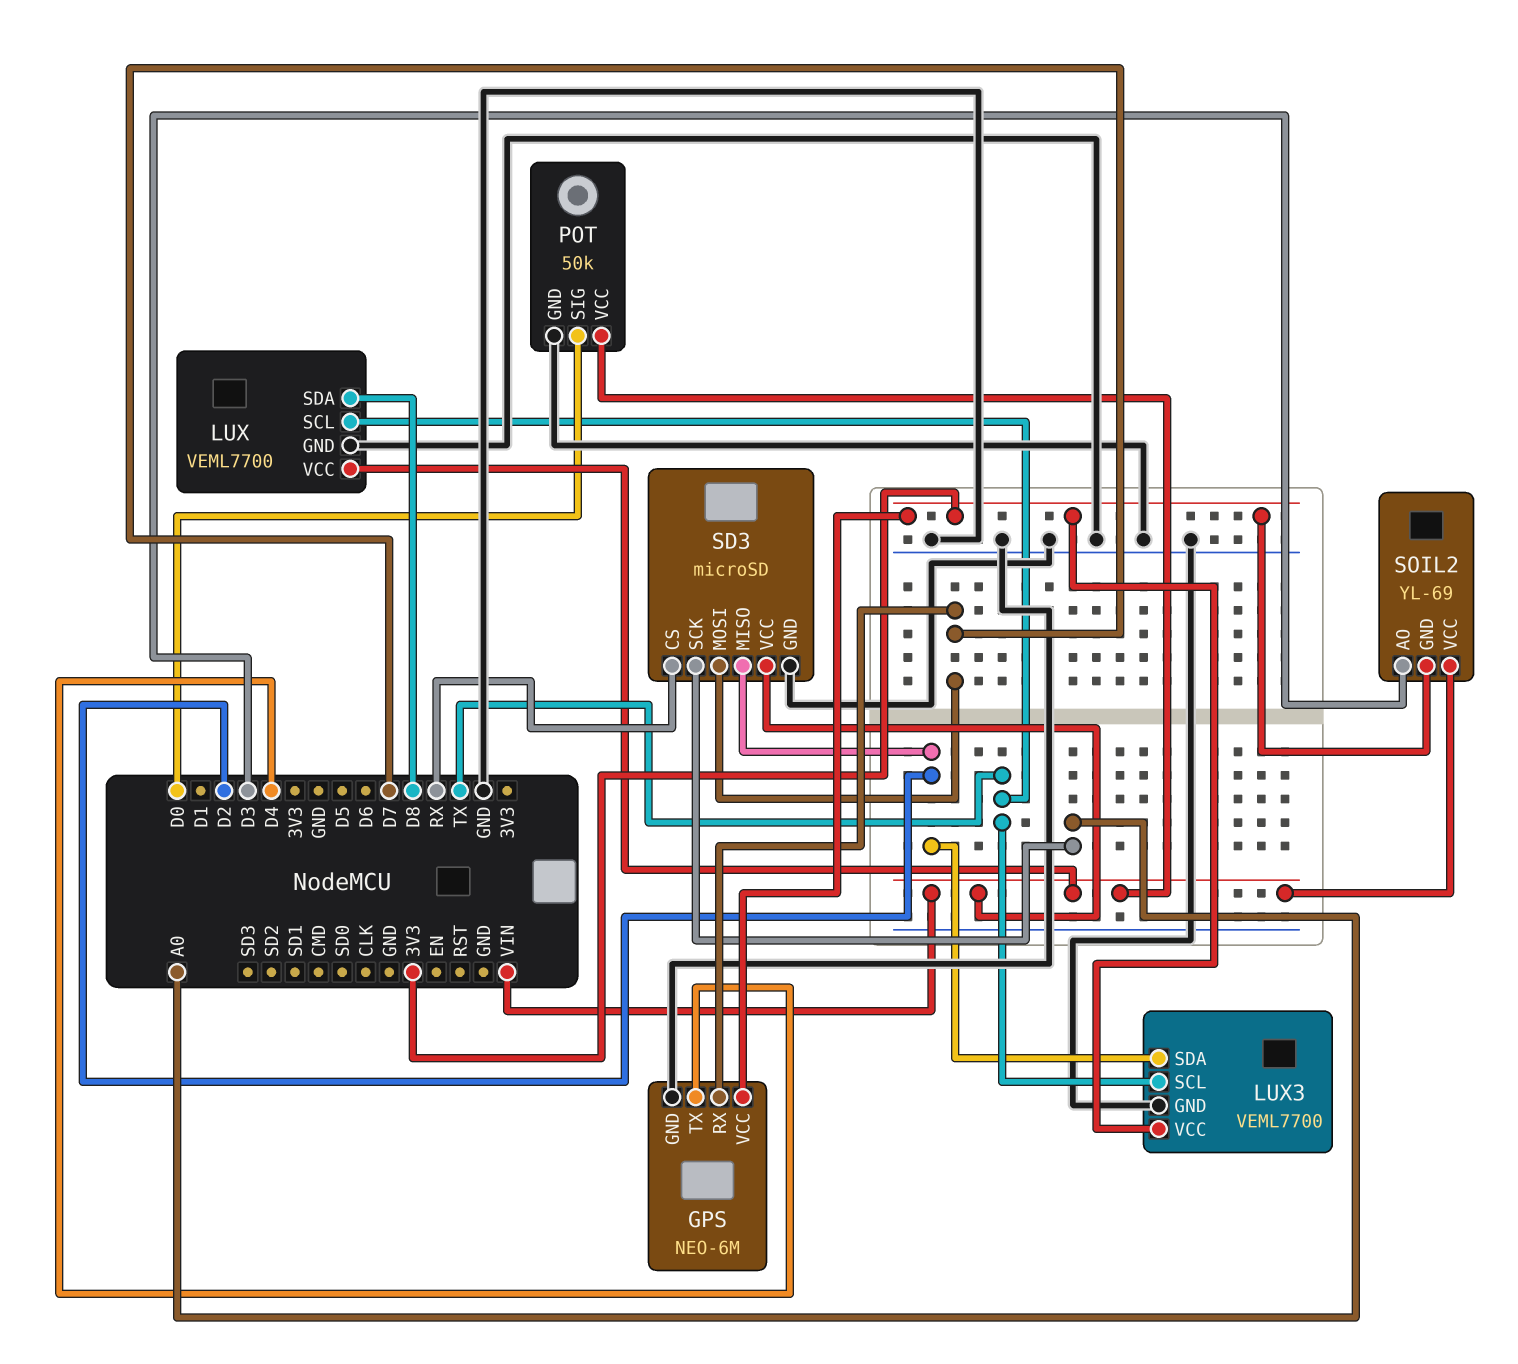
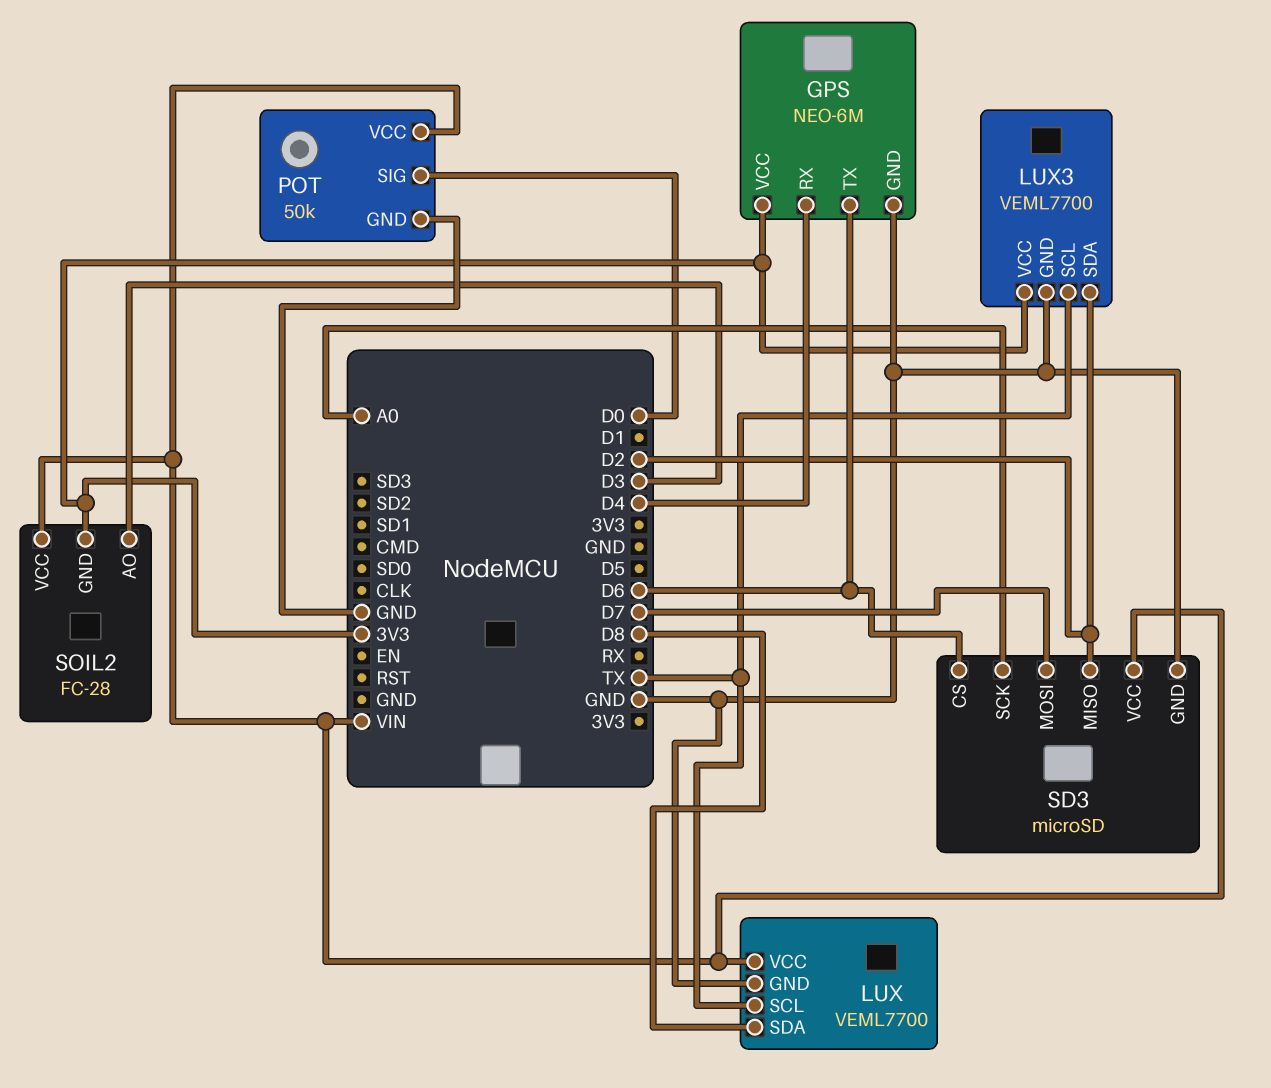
GPS pin RX: D7 -> D4
GPS pin TX: D4 -> D6
SD3 pin CS: RX -> D6
SOIL2: YL-69 -> FC-28

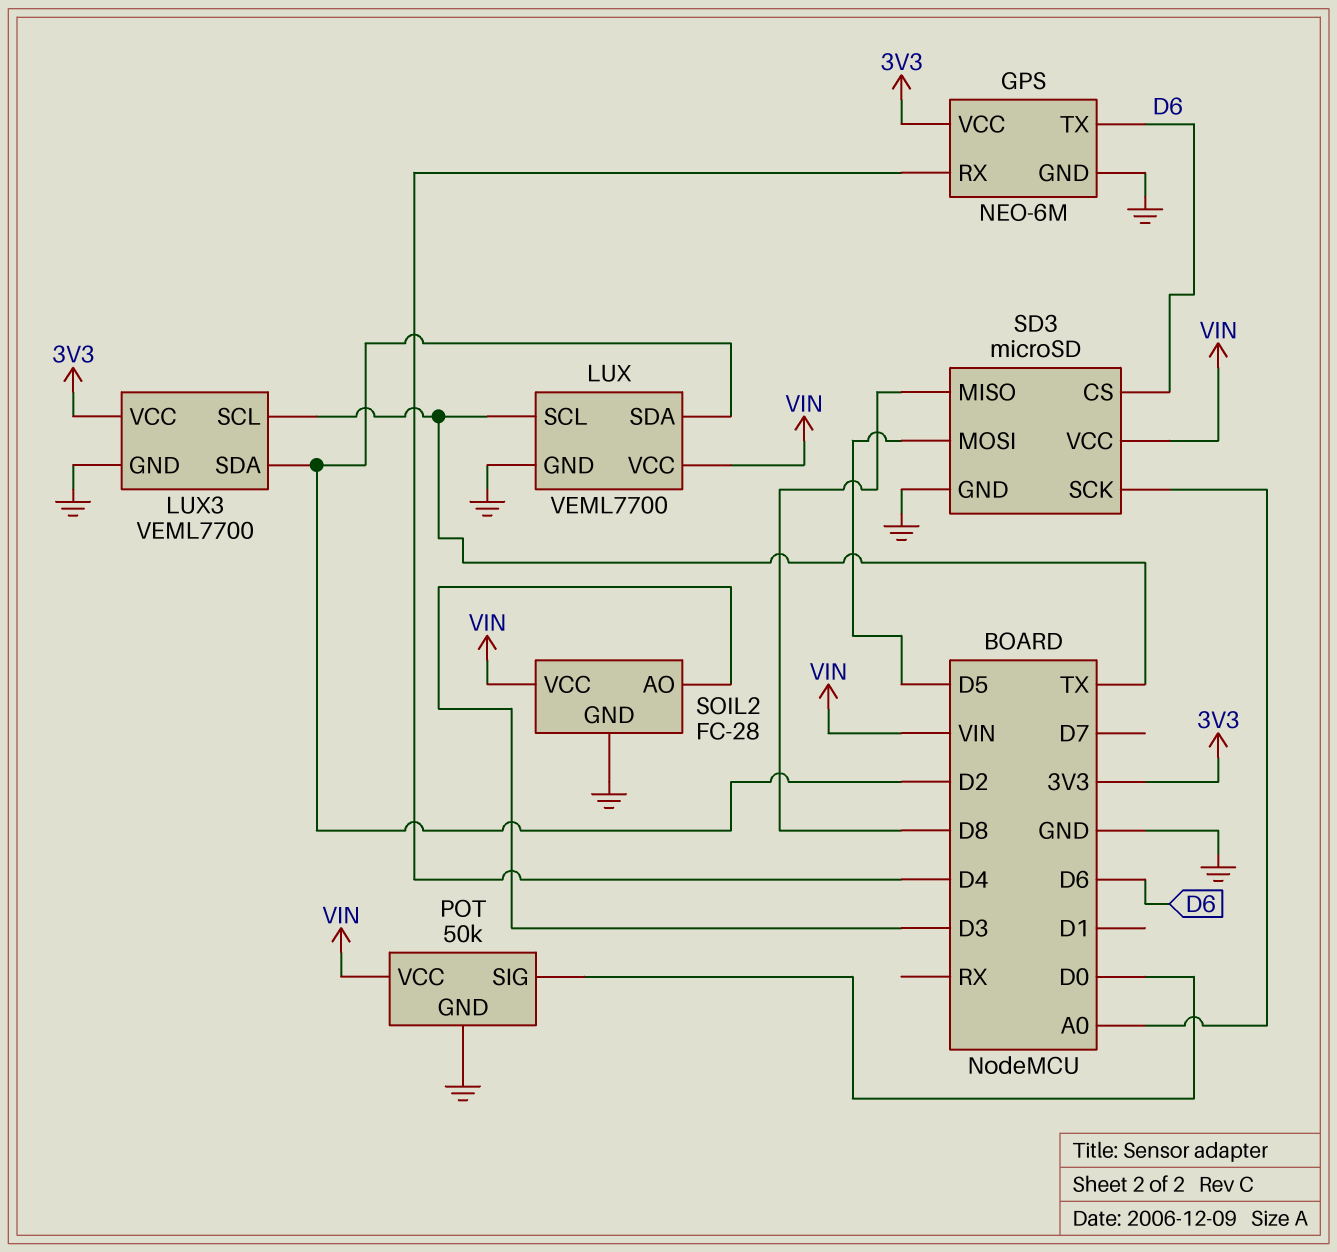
LUX pin SDA: D8 -> D2
SD3 pin MISO: D2 -> D8
SD3 pin MOSI: D7 -> D5
SOIL2 pin GND: 3V3 -> GND

